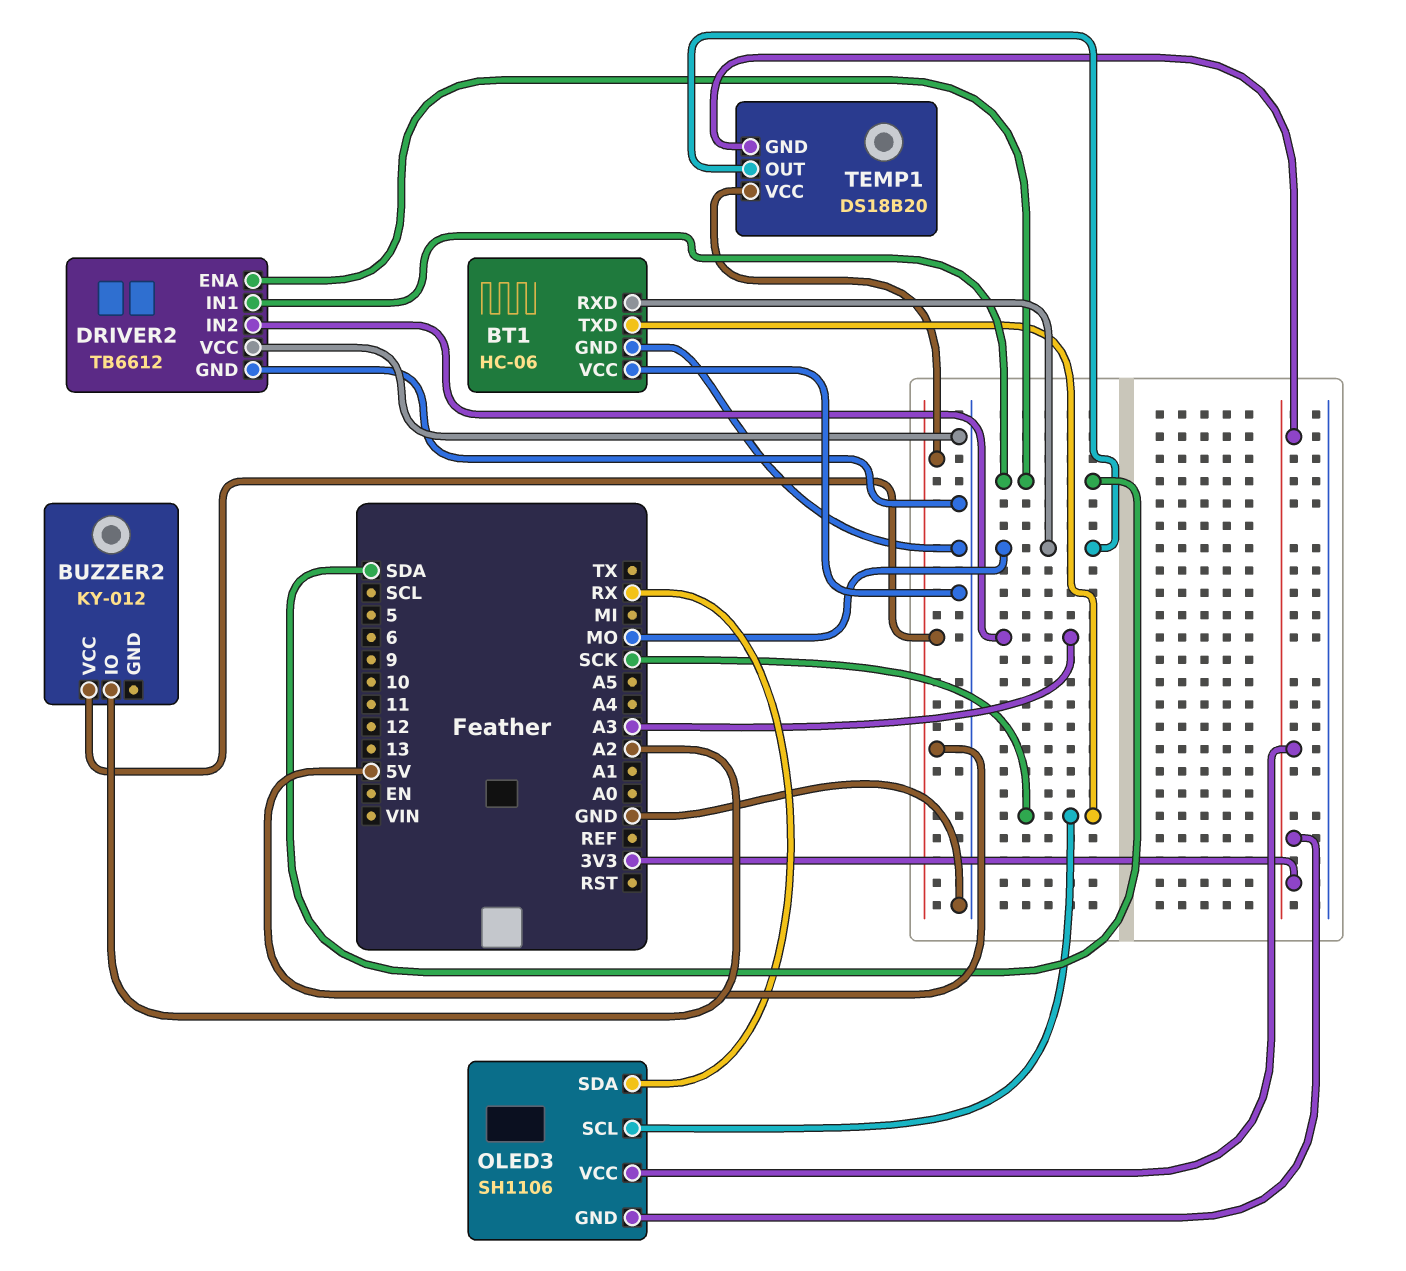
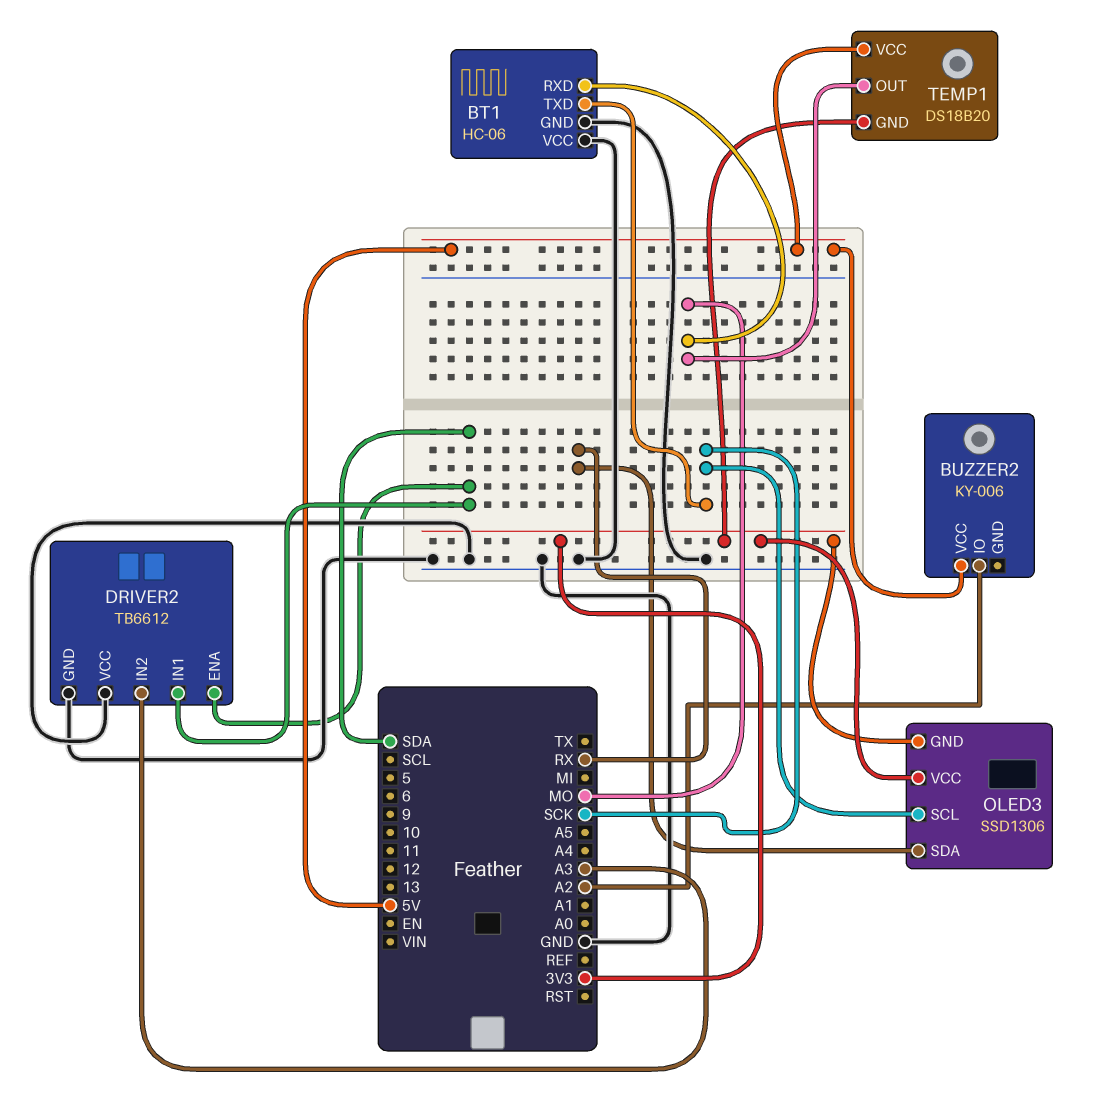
BUZZER2: KY-012 -> KY-006
OLED3: SH1106 -> SSD1306

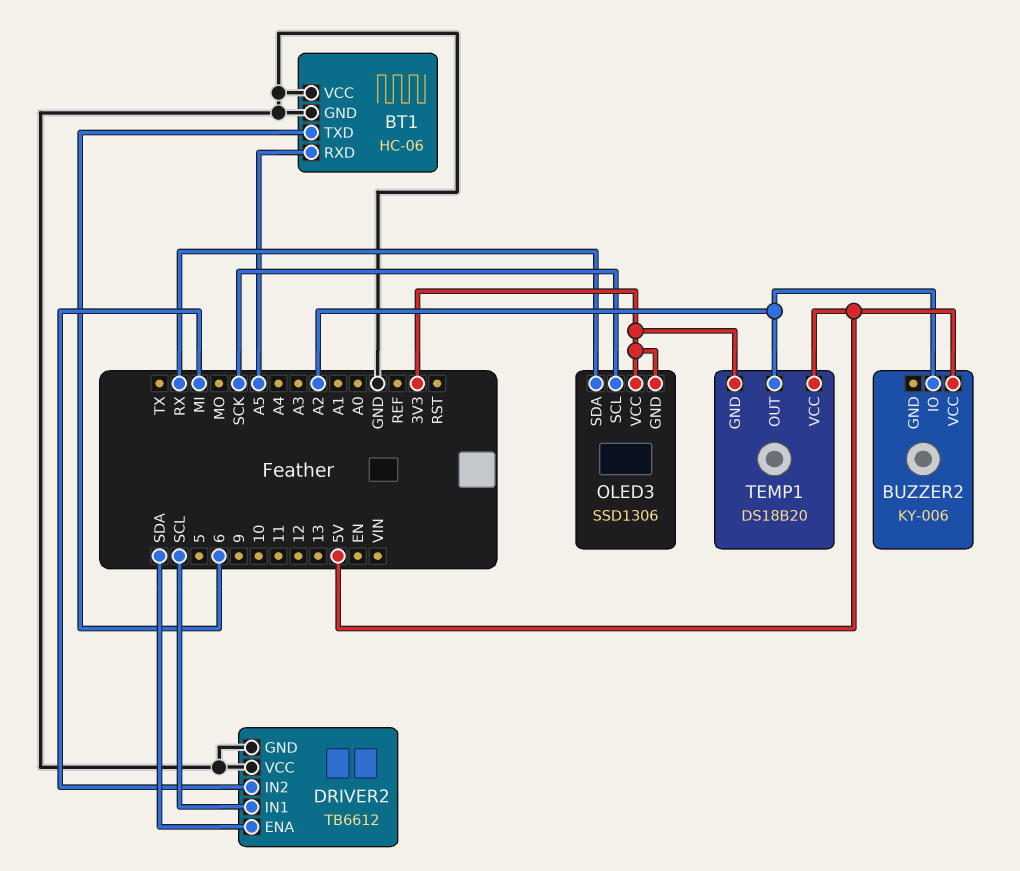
BT1 pin RXD: MO -> A5
BT1 pin TXD: SCK -> 6
DRIVER2 pin IN1: SDA -> SCL
DRIVER2 pin IN2: A3 -> MI
TEMP1 pin OUT: MO -> A2

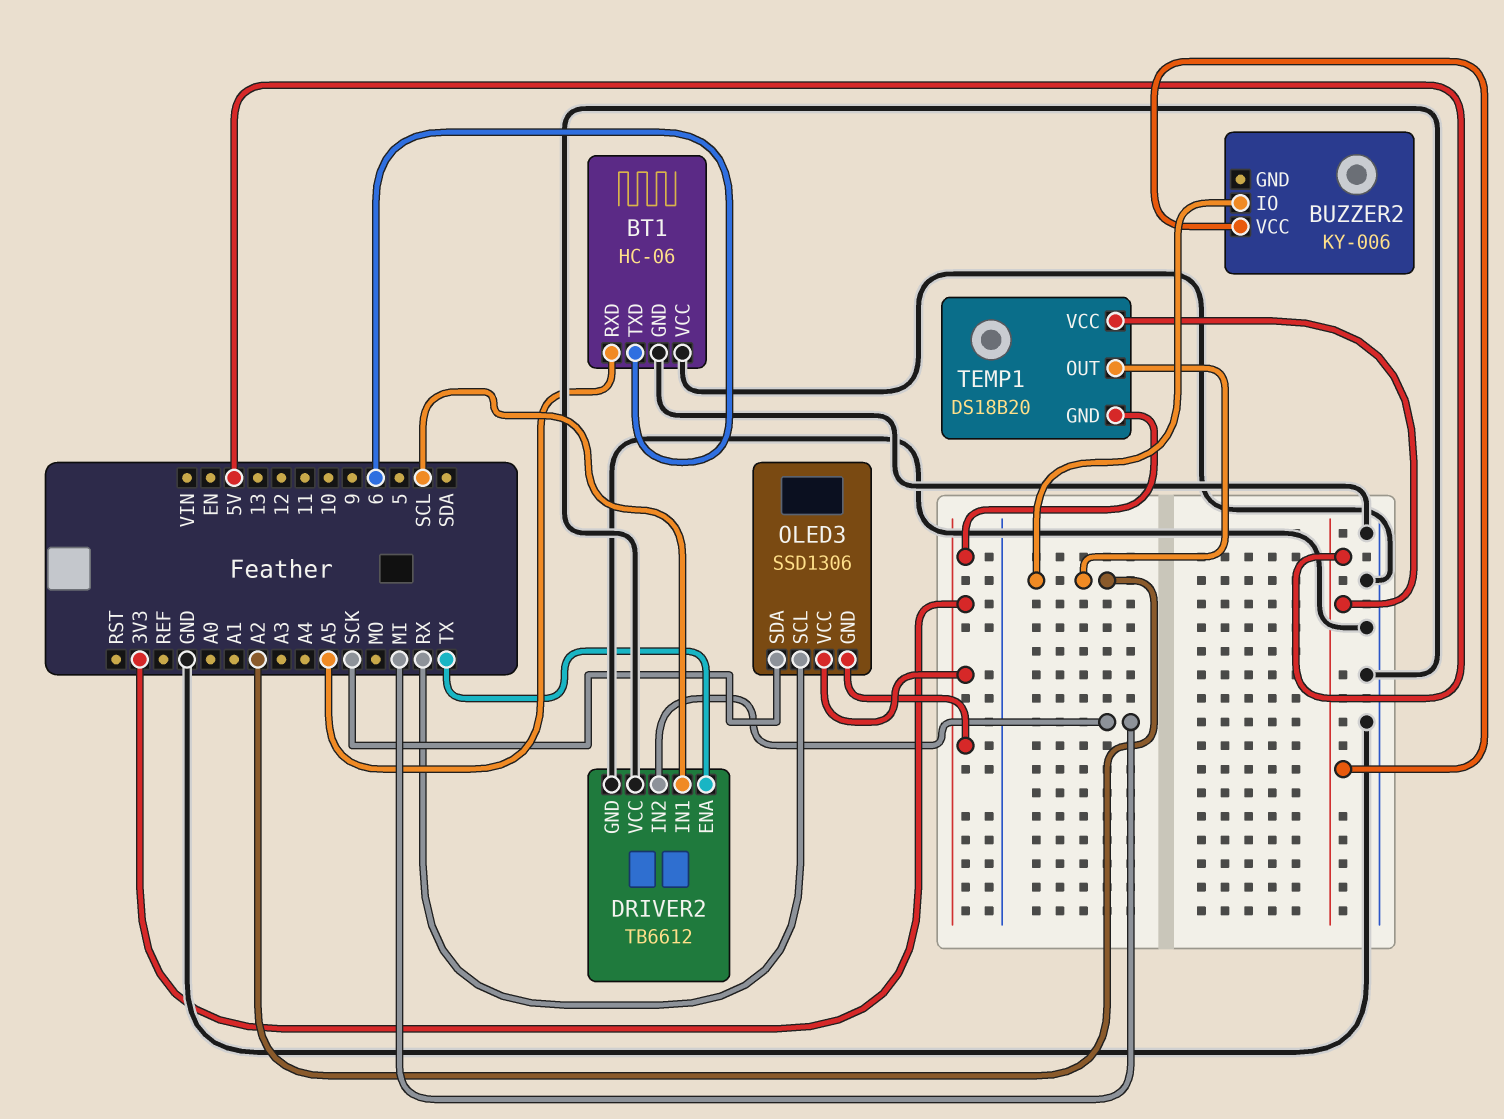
DRIVER2 pin ENA: SDA -> TX
OLED3 pin SCL: SCK -> RX
OLED3 pin SDA: RX -> SCK

